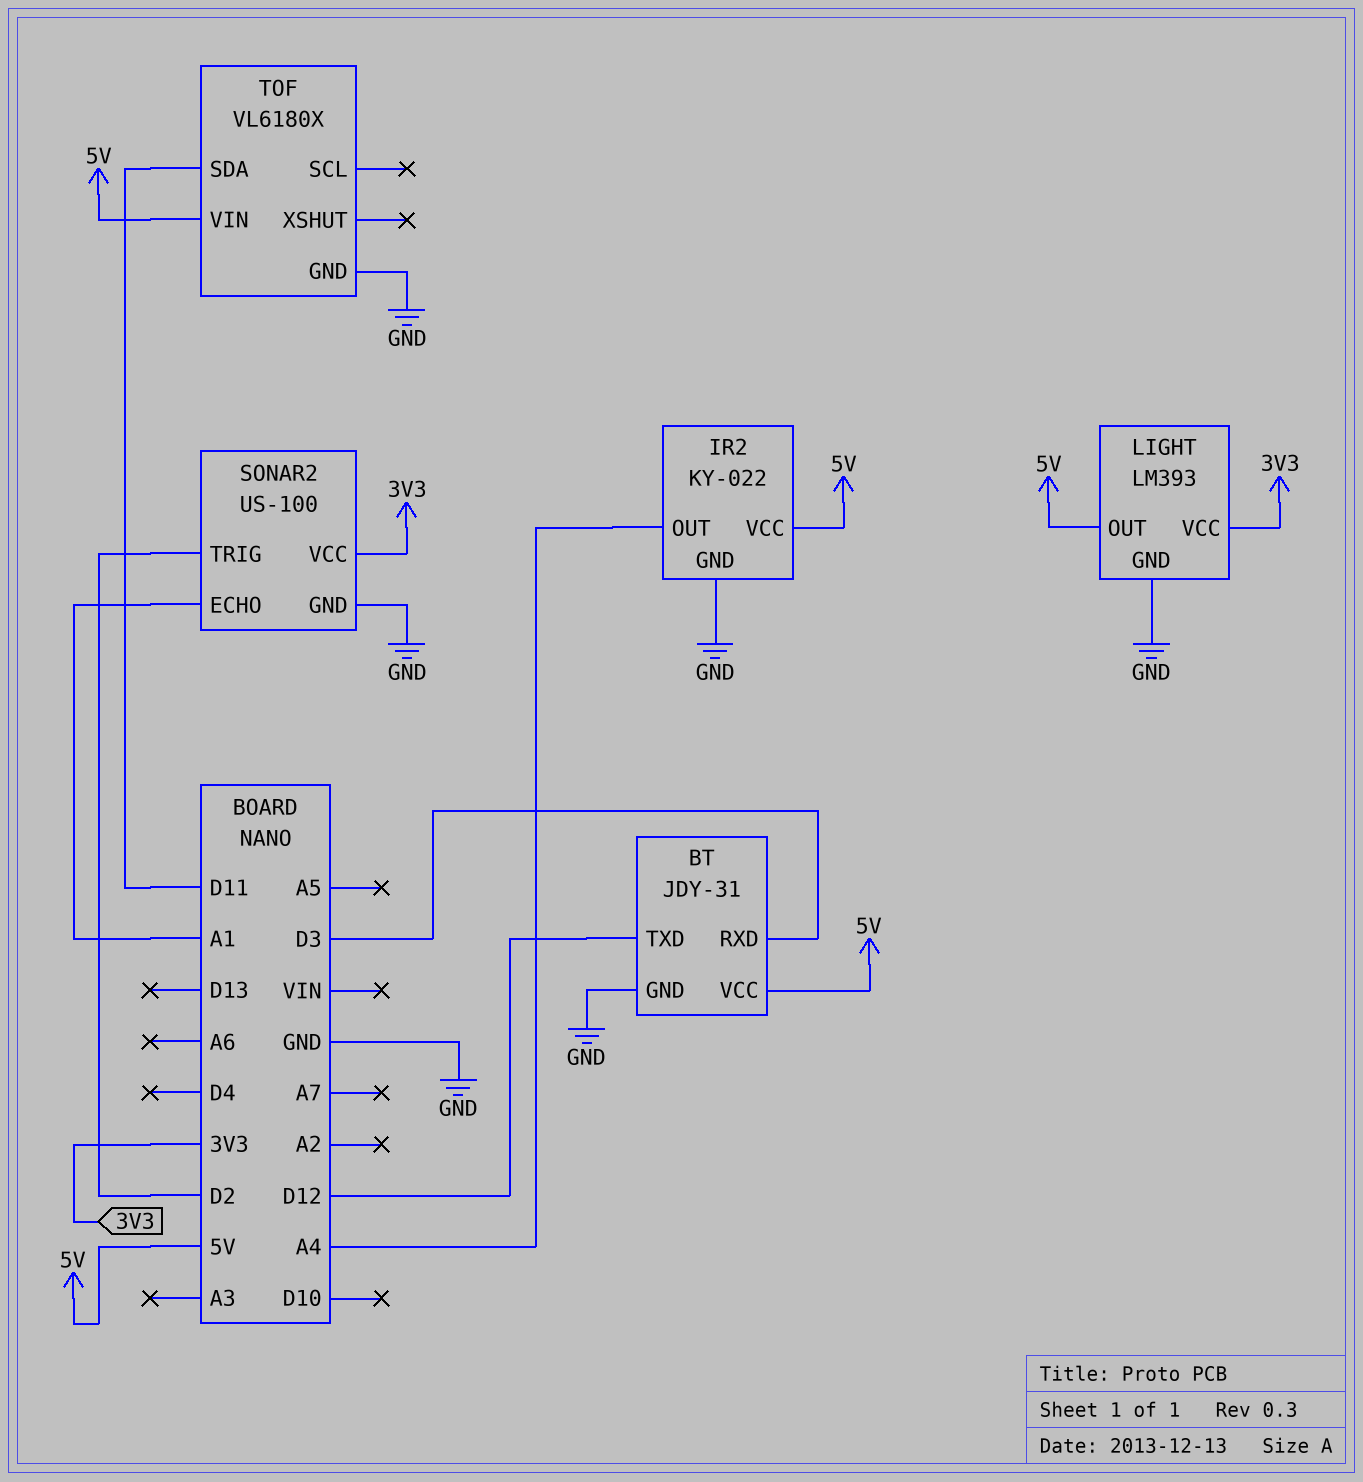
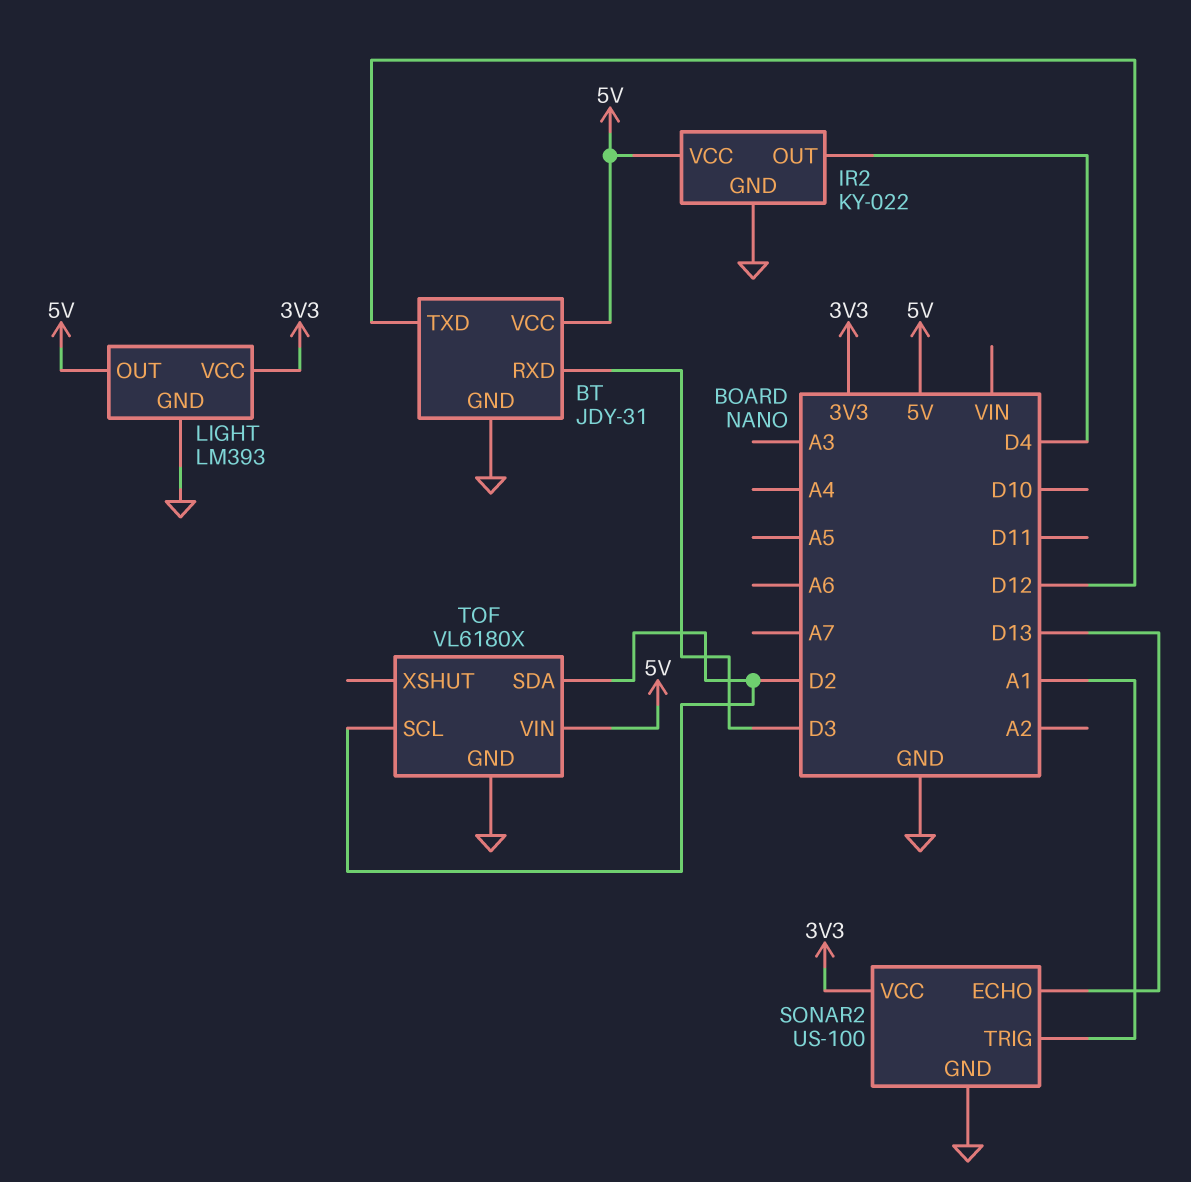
IR2 pin OUT: A4 -> D4
SONAR2 pin ECHO: A1 -> D13
SONAR2 pin TRIG: D2 -> A1
TOF pin SCL: none -> D2
TOF pin SDA: D11 -> D2

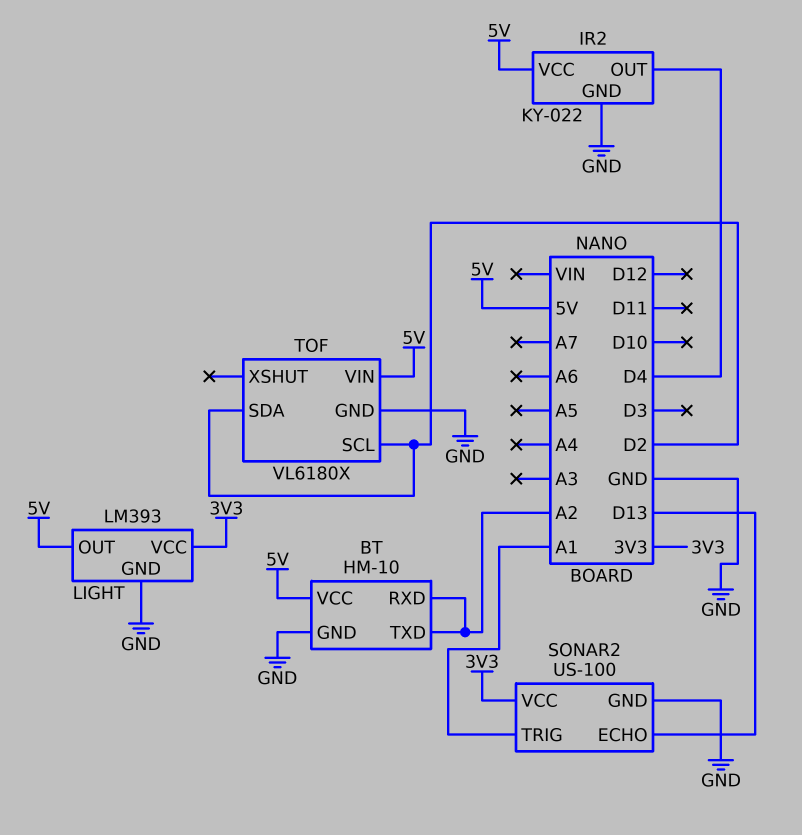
BT: JDY-31 -> HM-10
BT pin RXD: D3 -> A2
BT pin TXD: D12 -> A2

